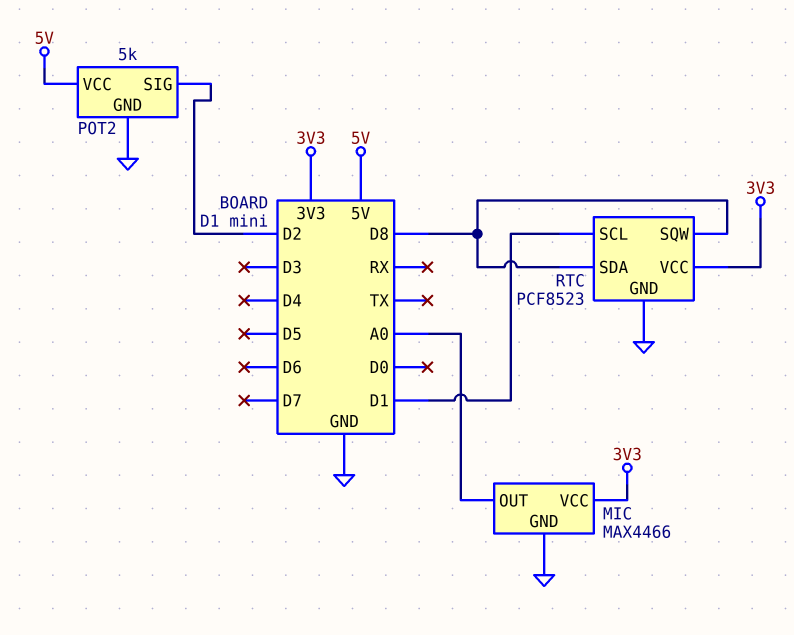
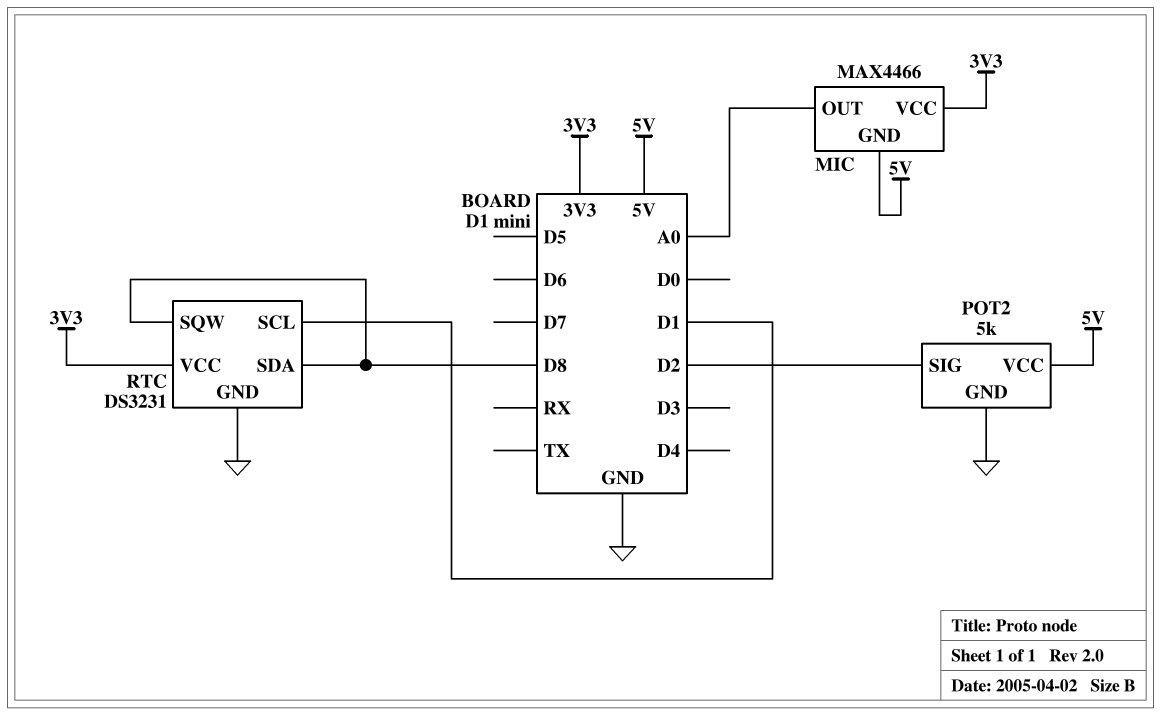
MIC pin GND: GND -> 5V
RTC: PCF8523 -> DS3231

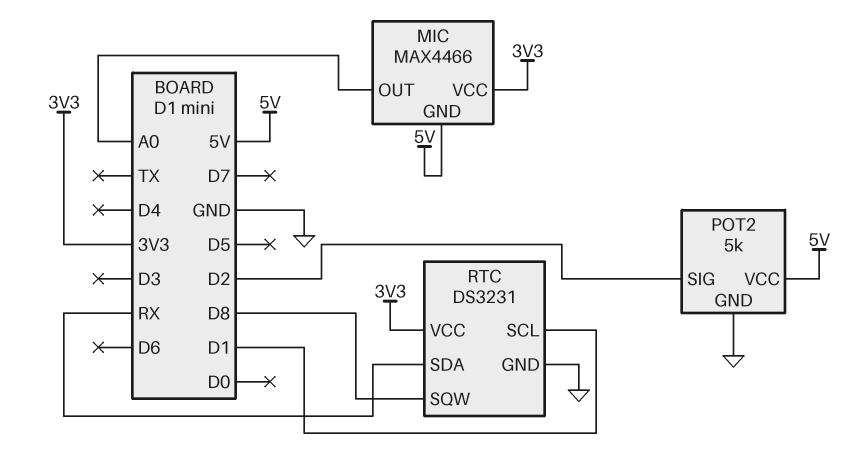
RTC pin SDA: D8 -> RX

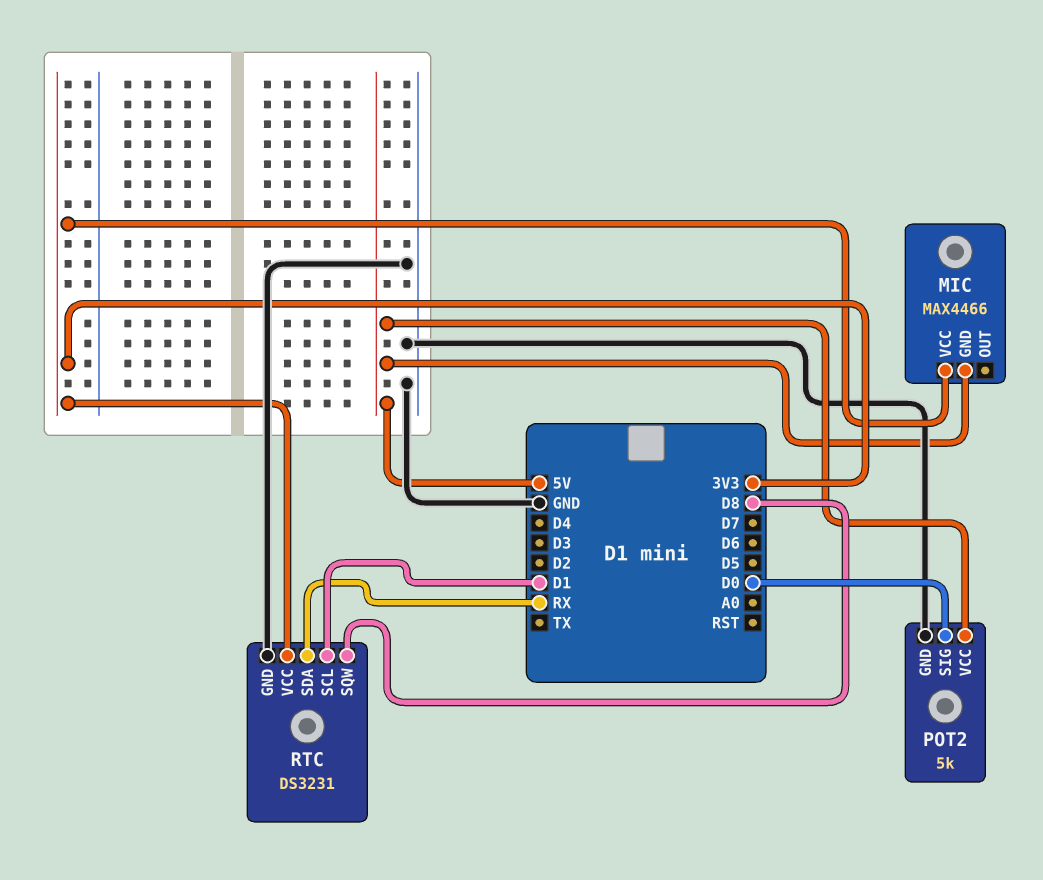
MIC pin OUT: A0 -> none
POT2 pin SIG: D2 -> D0

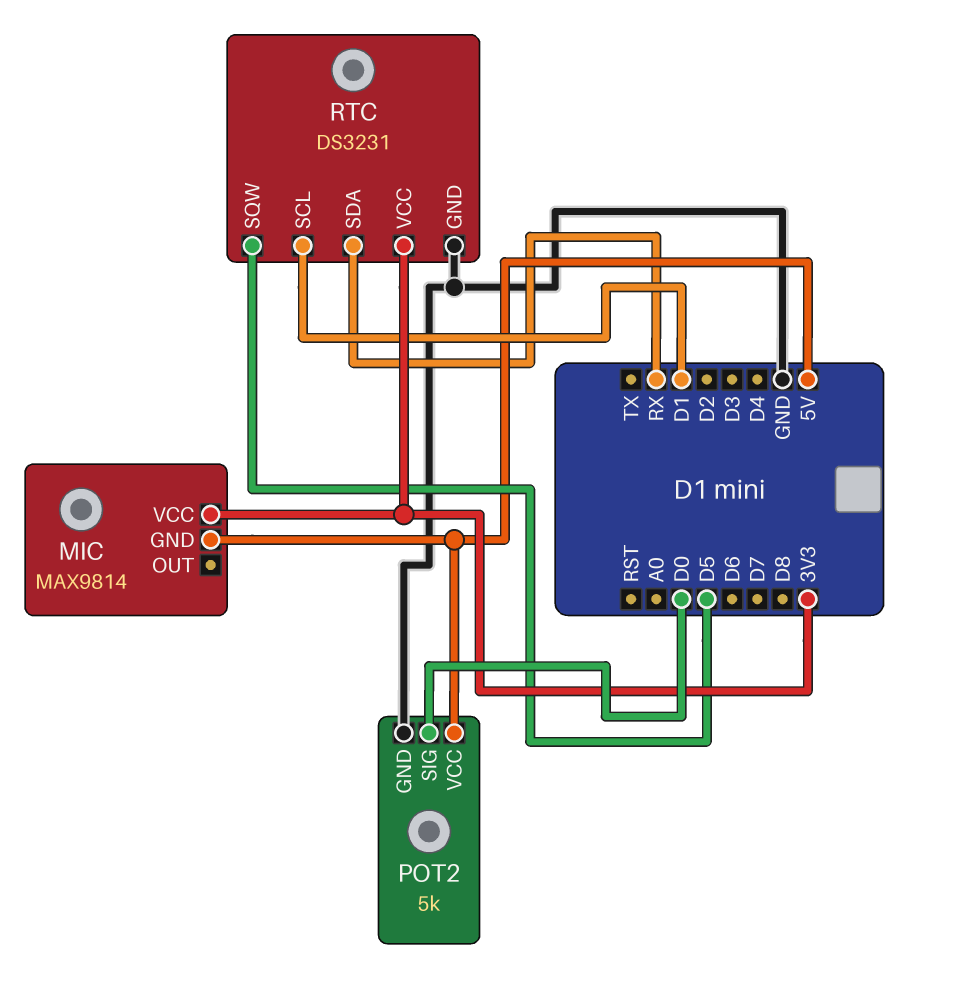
MIC: MAX4466 -> MAX9814
RTC pin SQW: D8 -> D5

